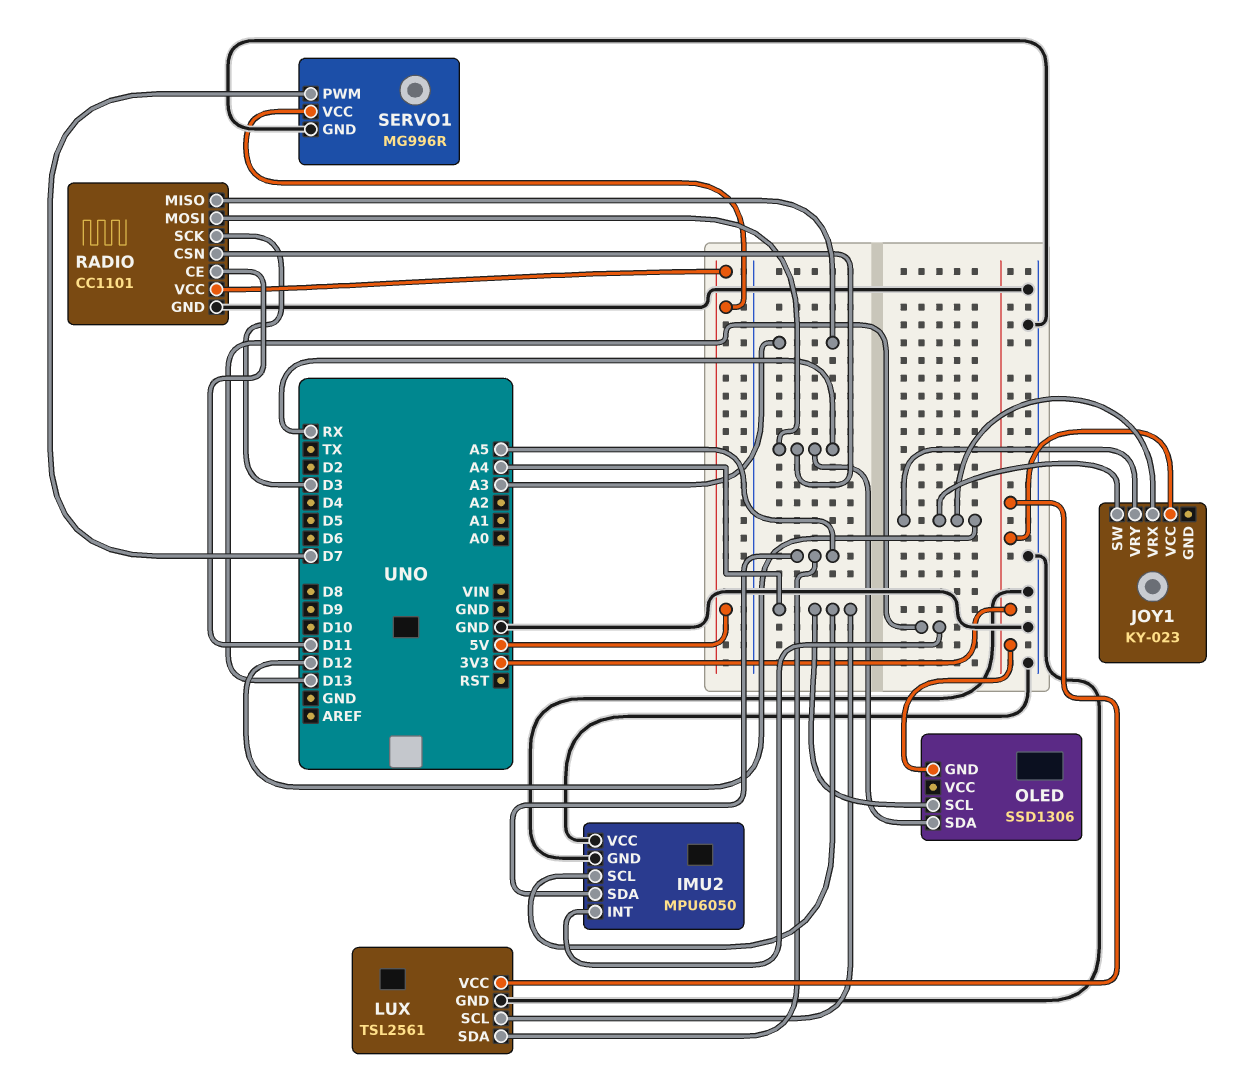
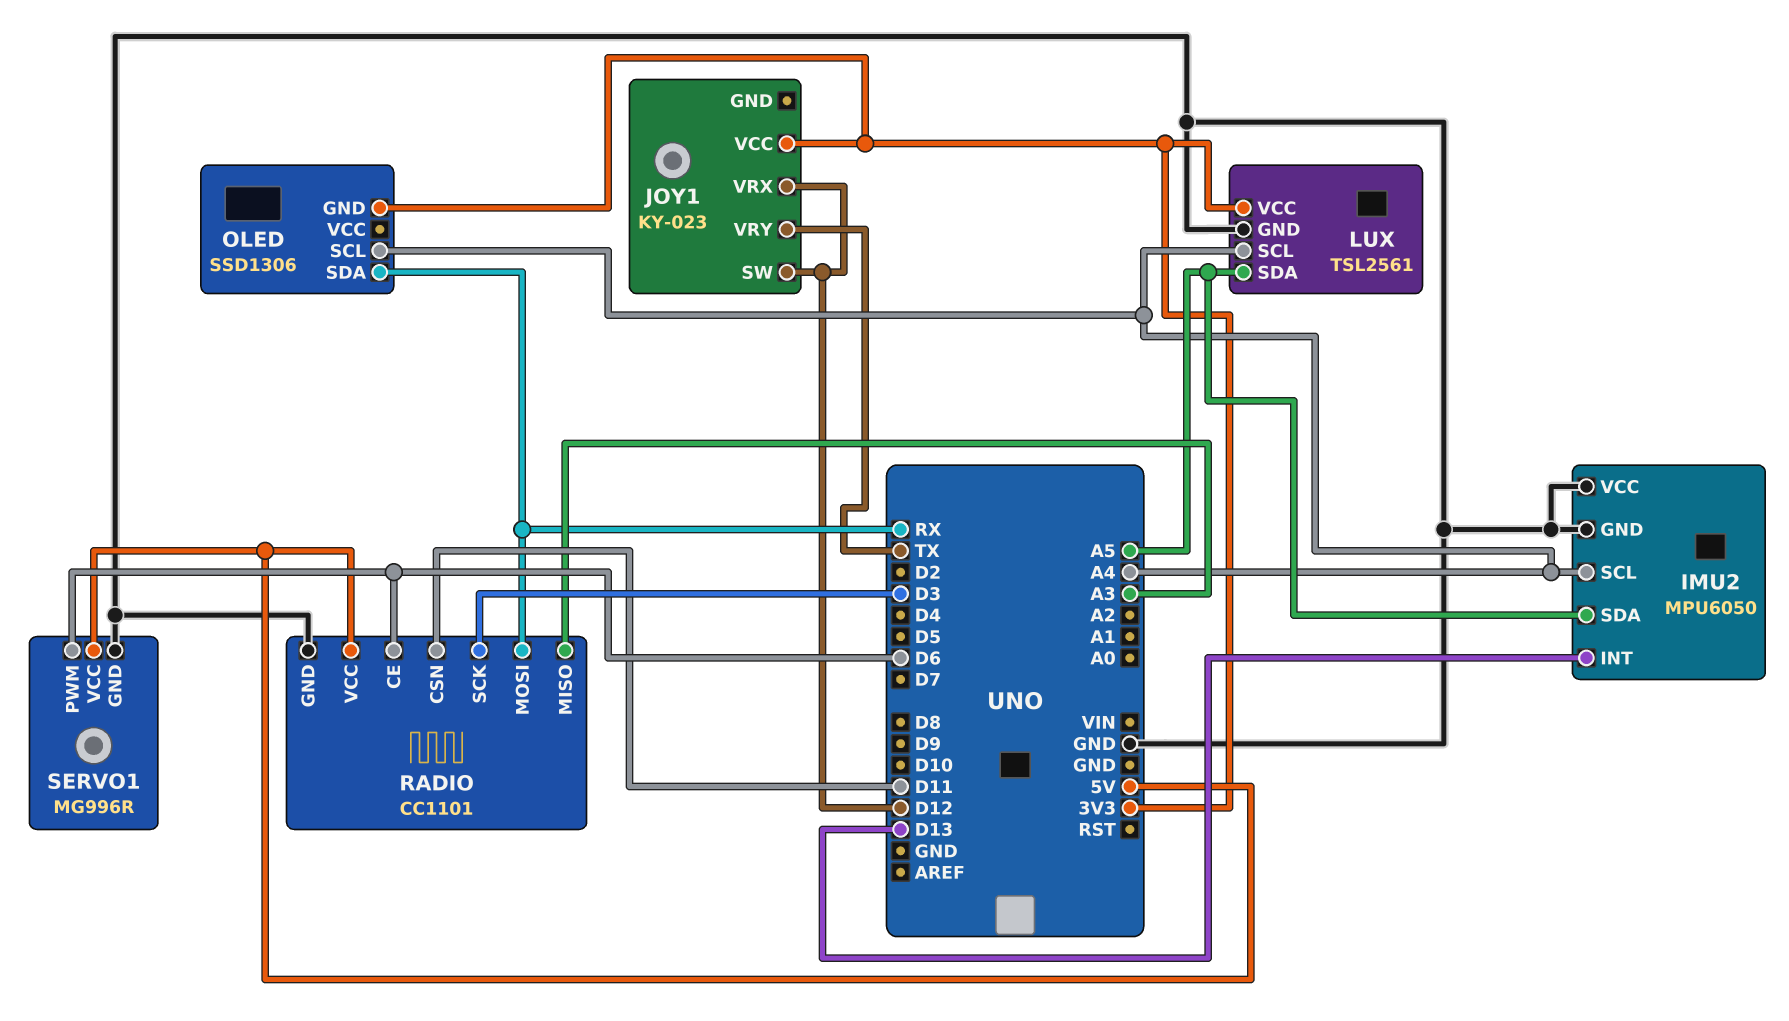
JOY1 pin VRY: D12 -> TX
RADIO pin CE: D11 -> D6
RADIO pin CSN: RX -> D11
SERVO1 pin PWM: D7 -> D6

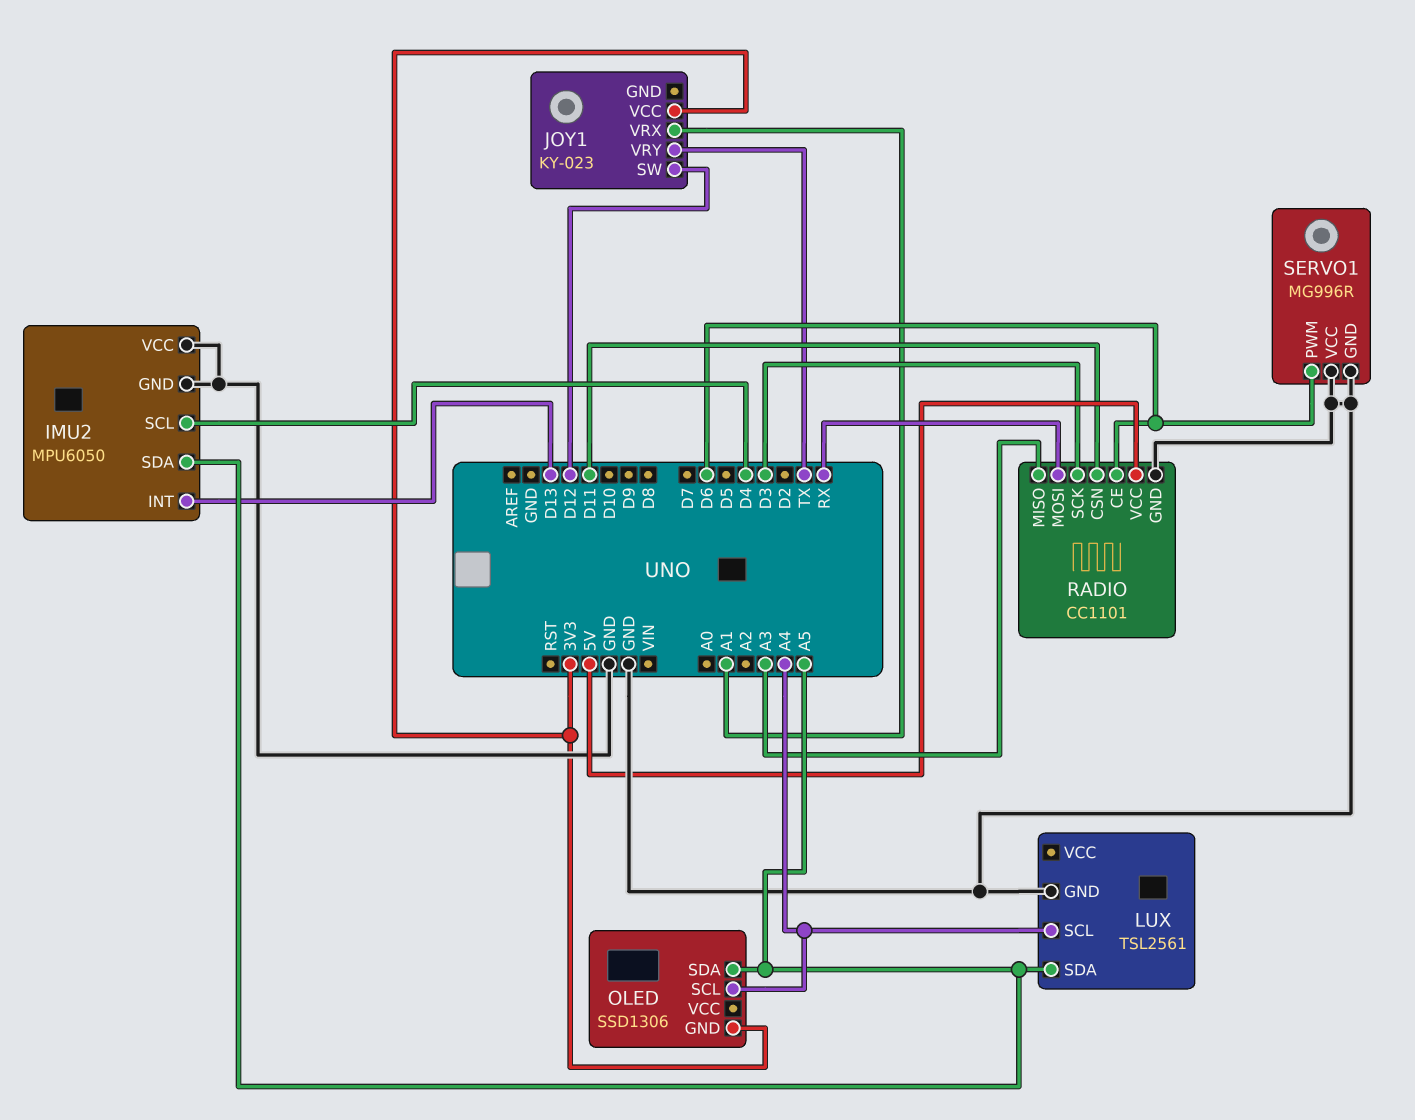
IMU2 pin SCL: A4 -> D4
JOY1 pin VRX: D12 -> A1
LUX pin VCC: 3V3 -> none
OLED pin SDA: RX -> A5
SERVO1 pin VCC: 5V -> GND

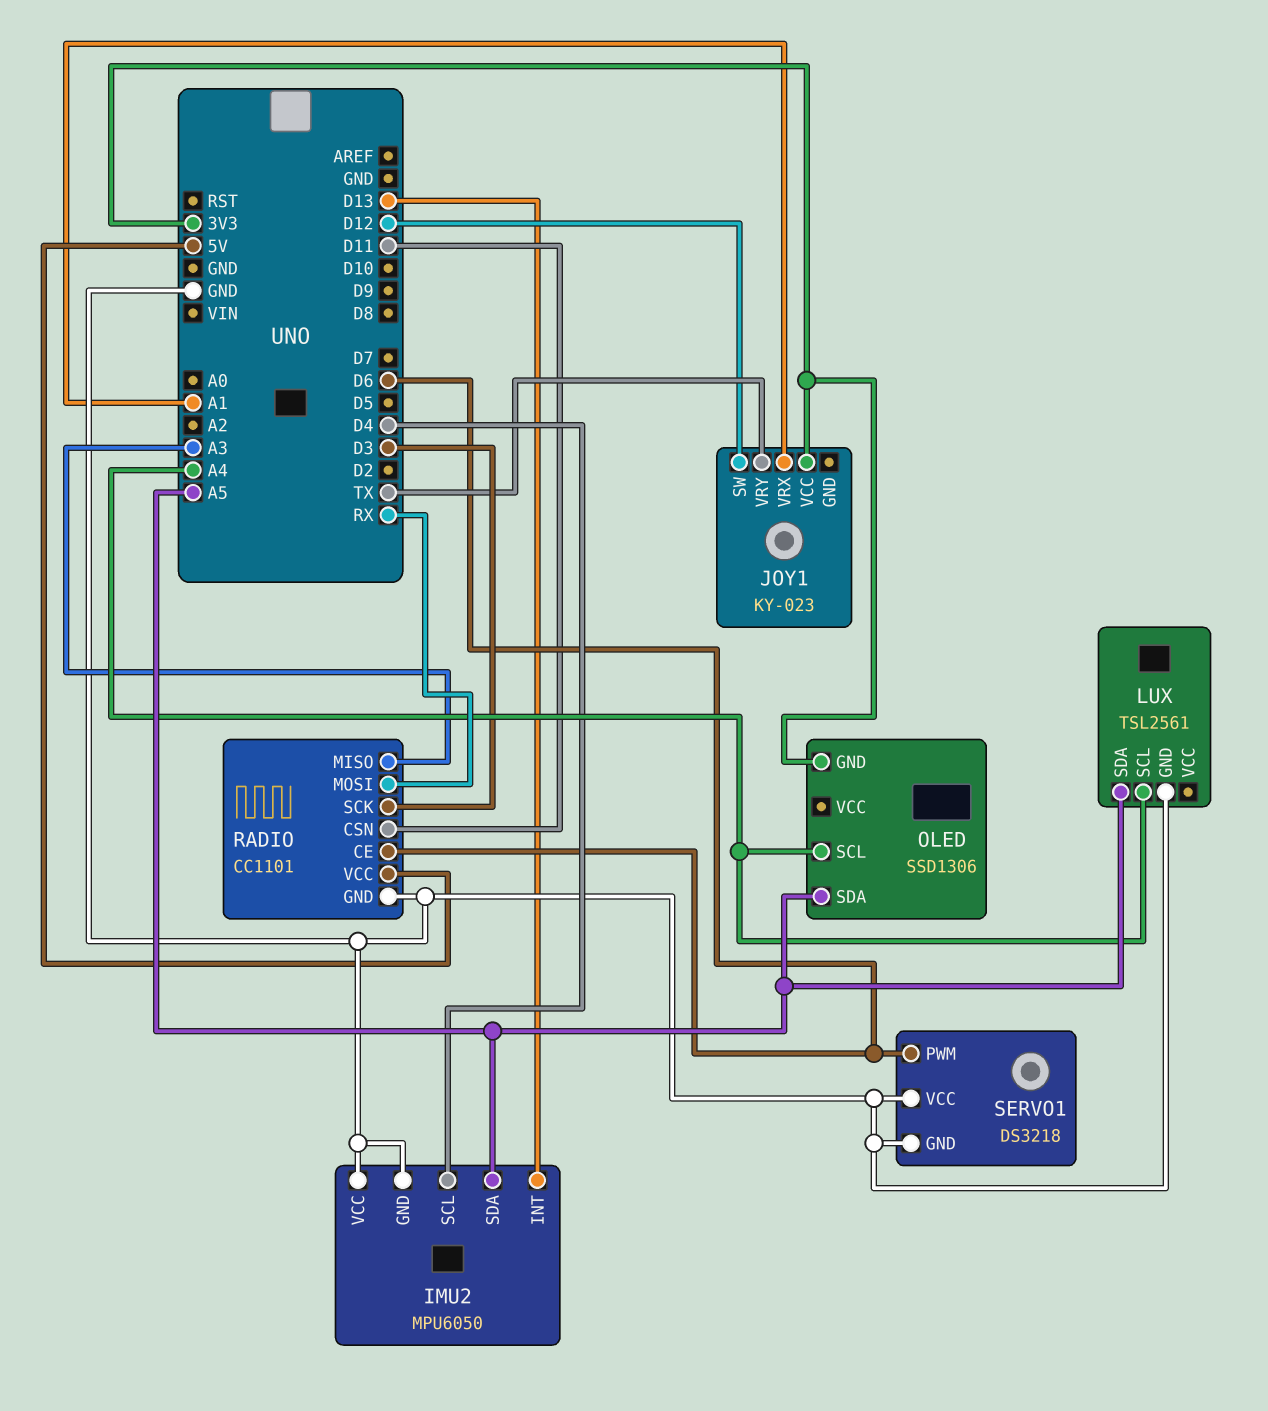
SERVO1: MG996R -> DS3218

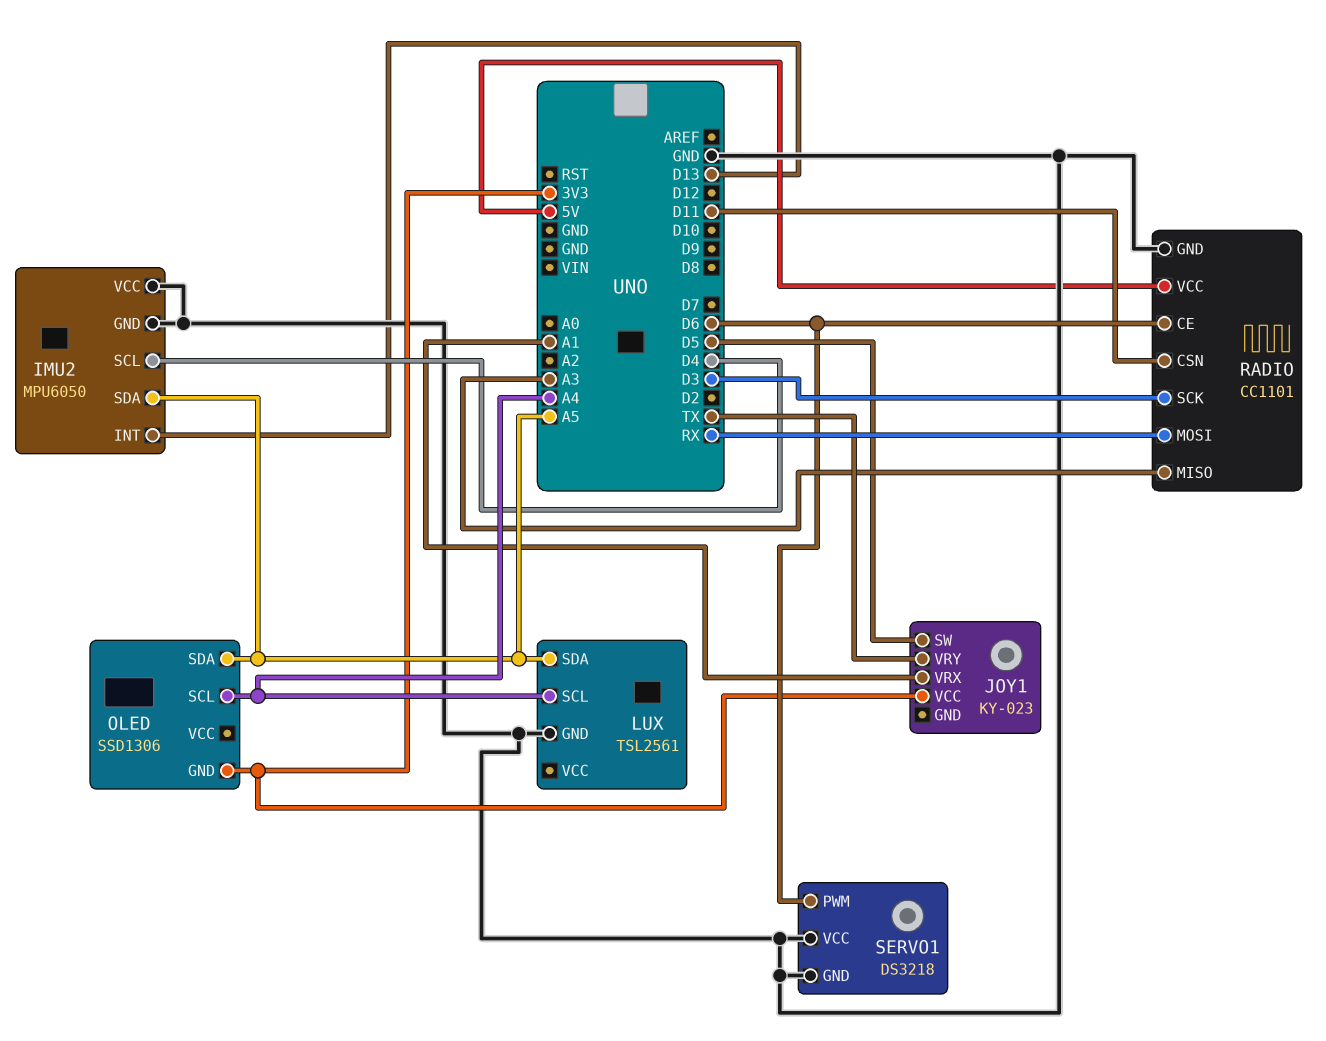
JOY1 pin SW: D12 -> D5

